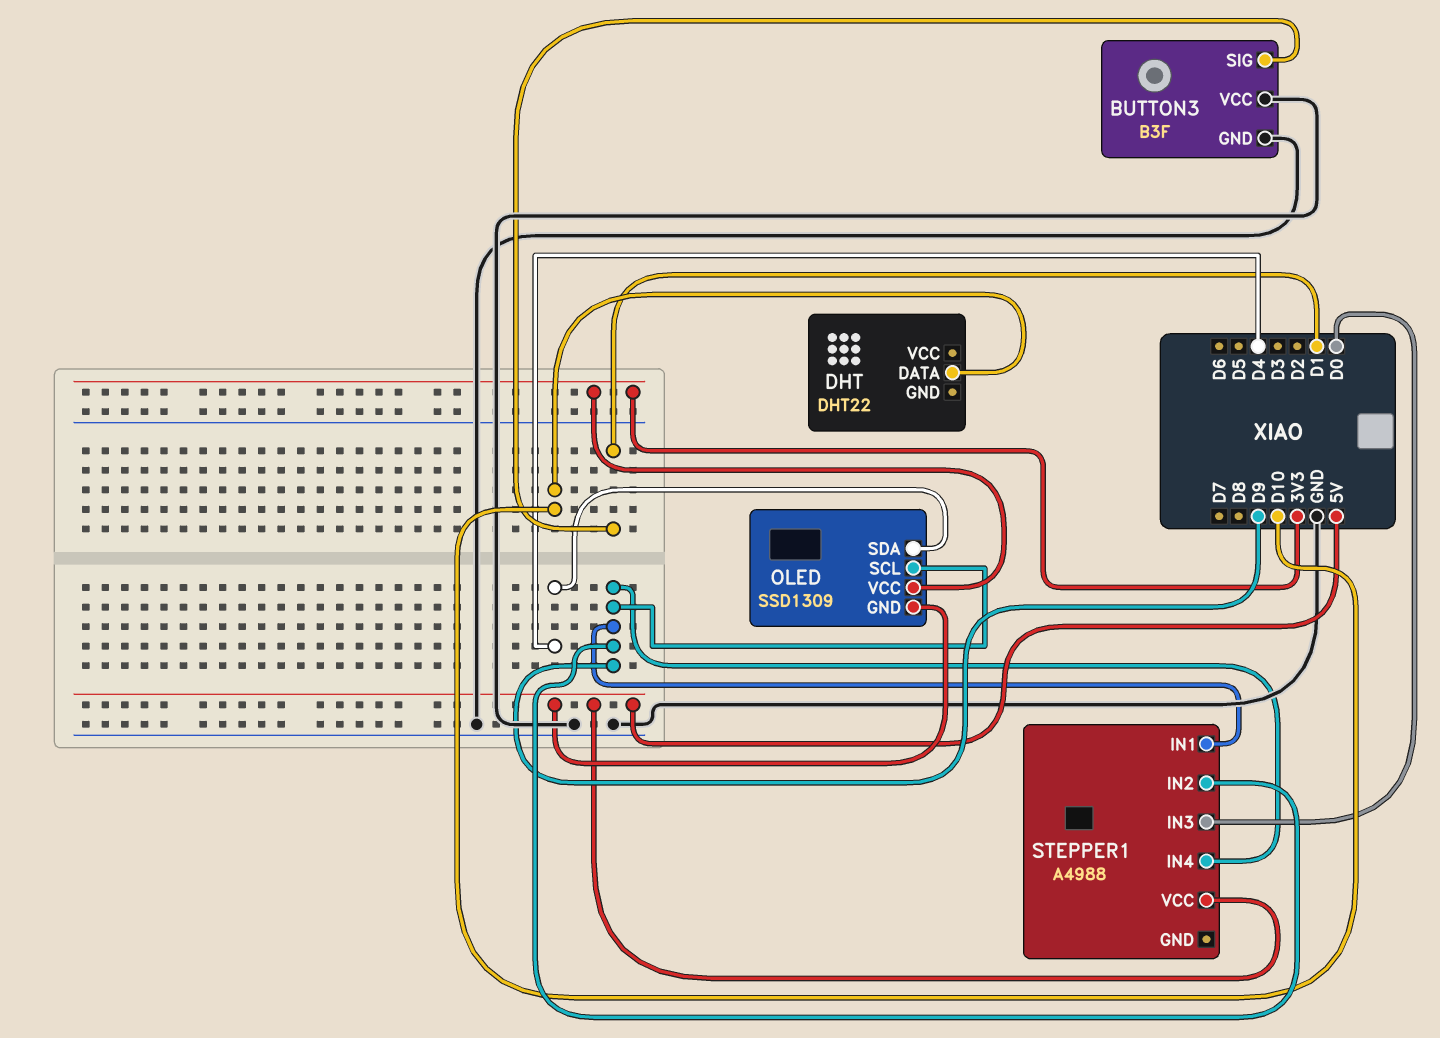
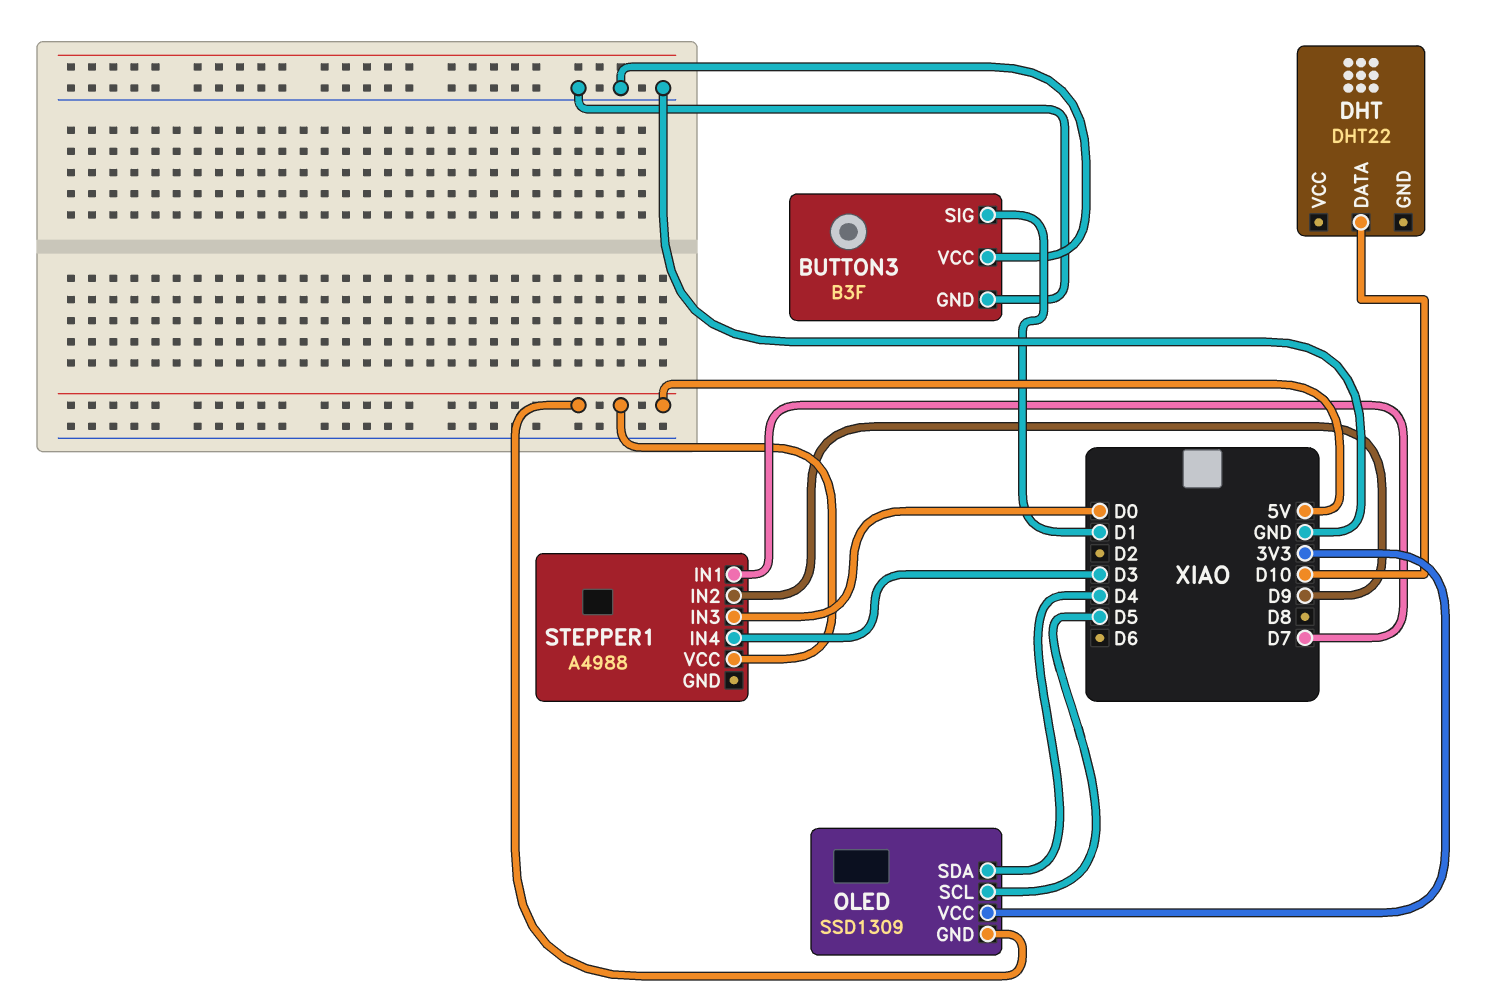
OLED pin SCL: D9 -> D5
STEPPER1 pin IN1: D9 -> D7
STEPPER1 pin IN4: D9 -> D3

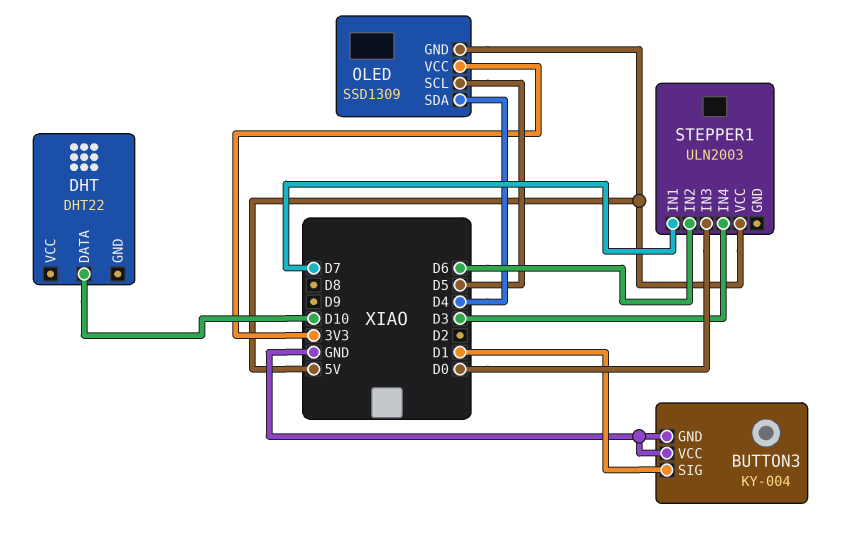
BUTTON3: B3F -> KY-004
STEPPER1: A4988 -> ULN2003
STEPPER1 pin IN2: D9 -> D6

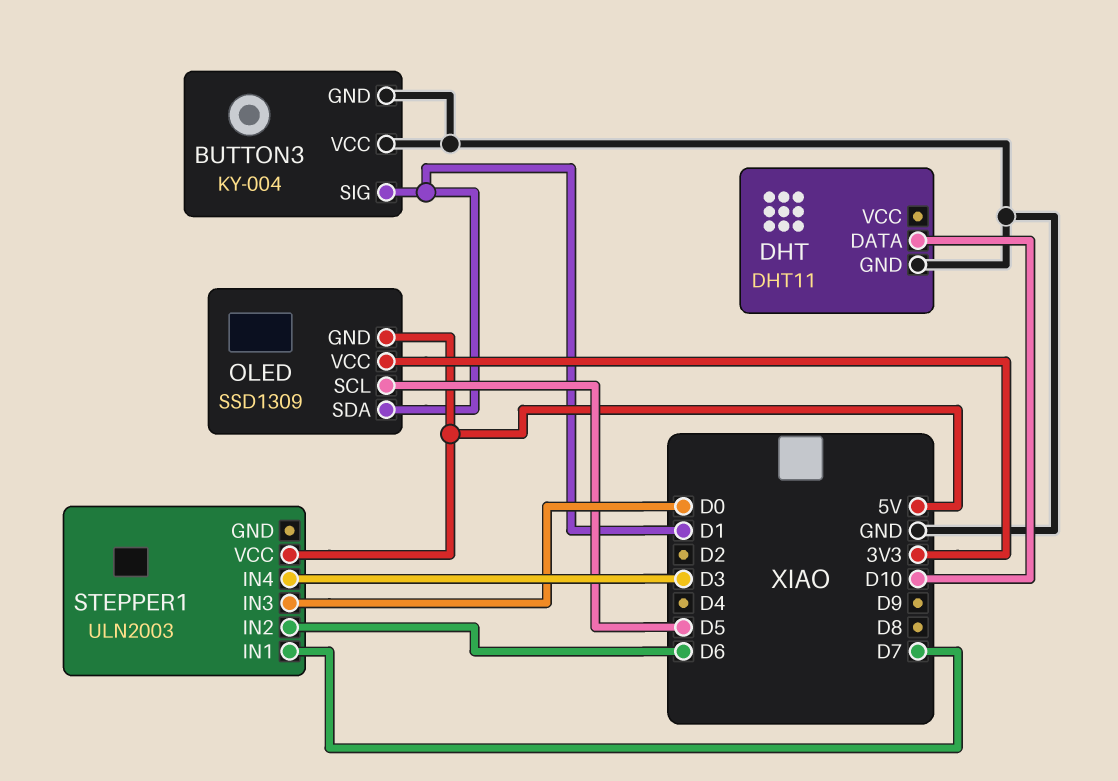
DHT: DHT22 -> DHT11
DHT pin GND: none -> GND
OLED pin SDA: D4 -> D1

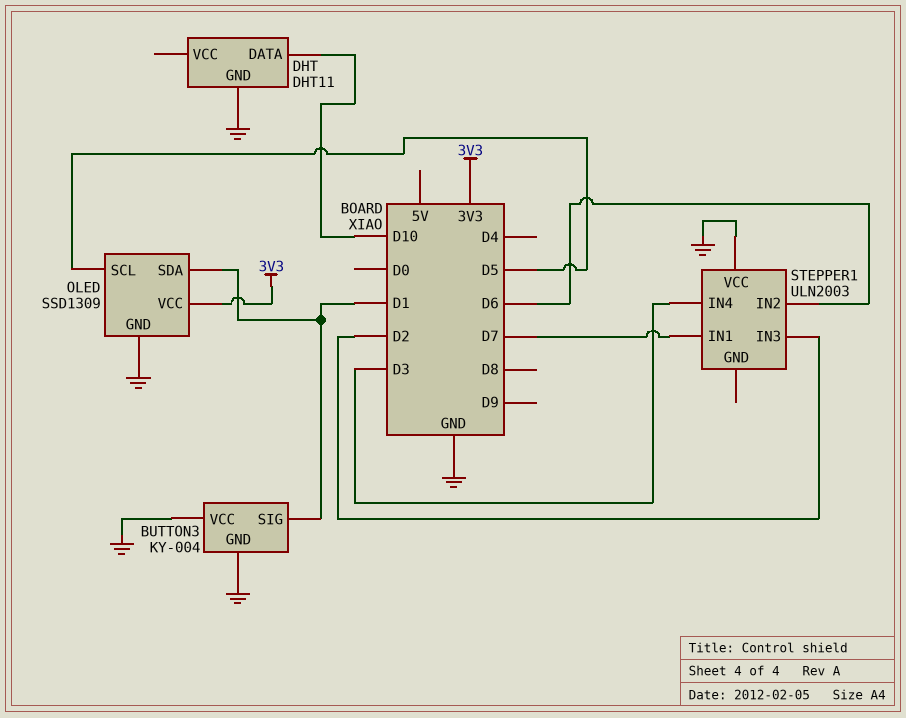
OLED pin GND: 5V -> GND
STEPPER1 pin IN3: D0 -> D2
STEPPER1 pin VCC: 5V -> GND

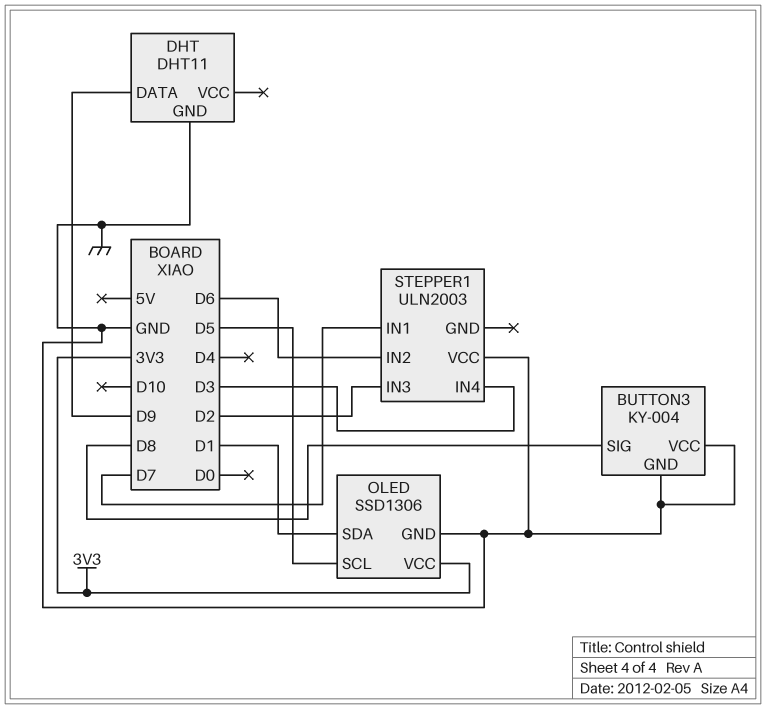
BUTTON3 pin SIG: D1 -> D8
DHT pin DATA: D10 -> D9
OLED: SSD1309 -> SSD1306

